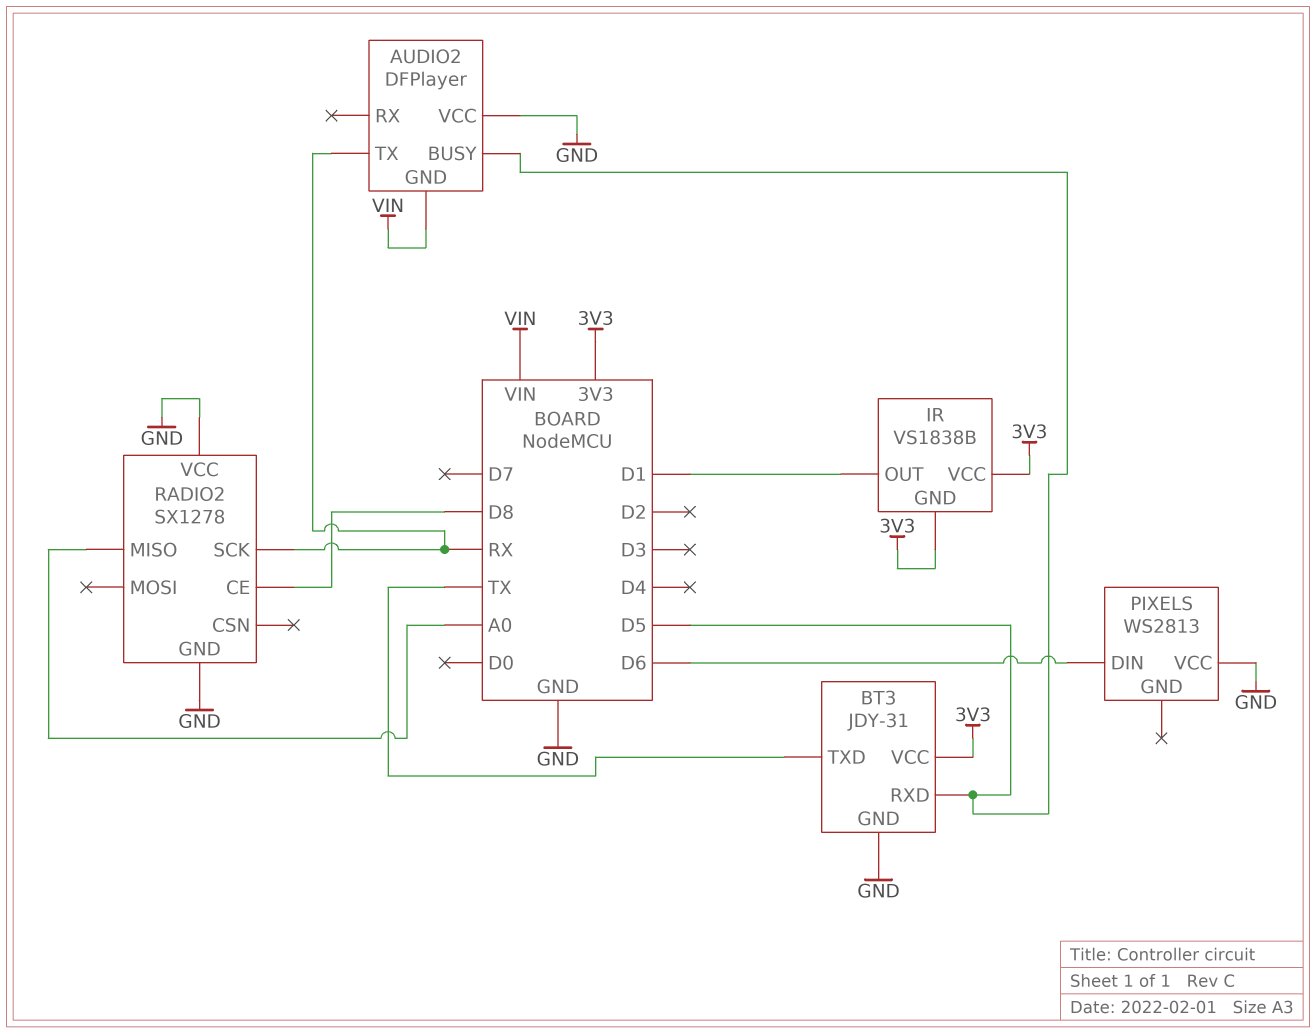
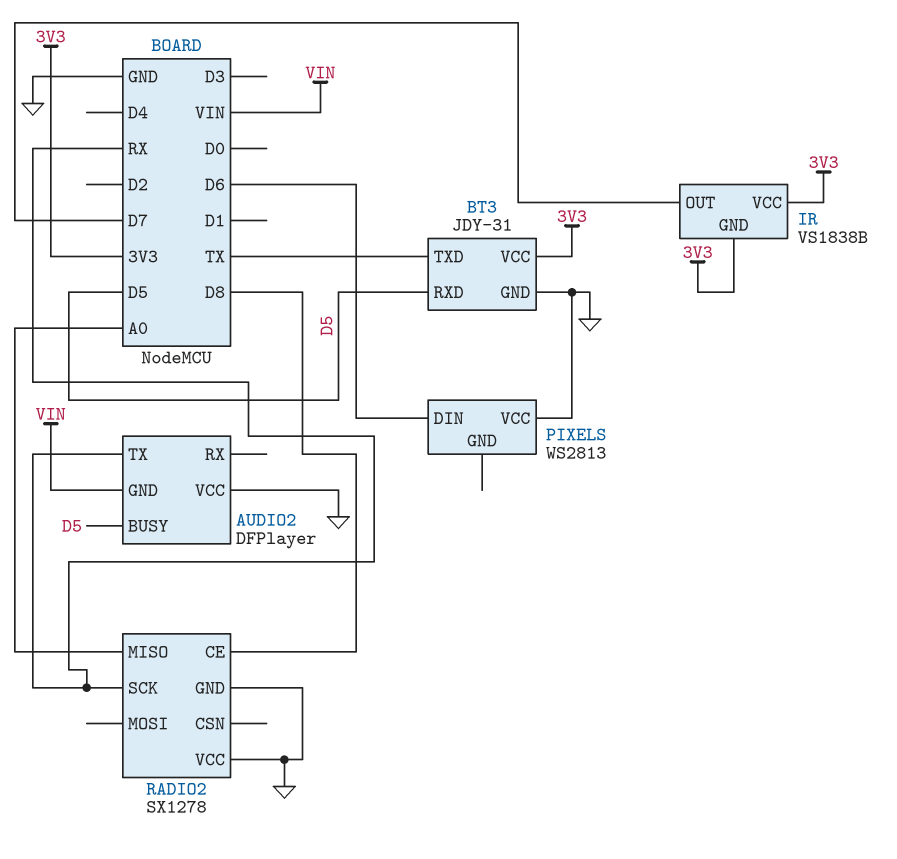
IR pin OUT: D1 -> D7

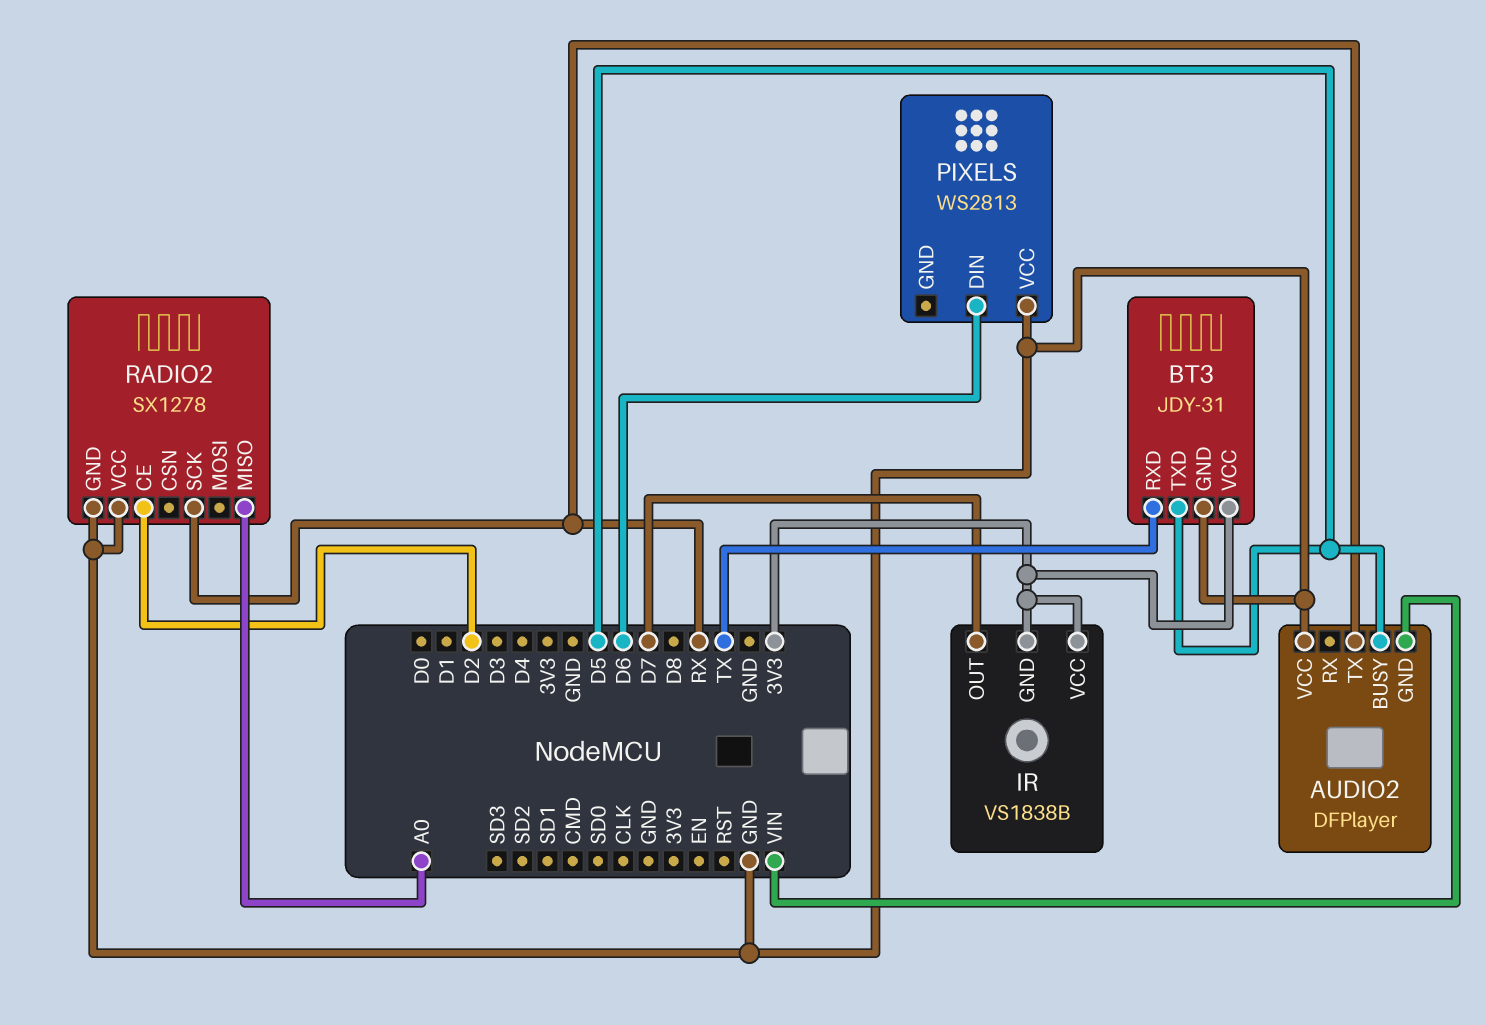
BT3 pin RXD: D5 -> TX
BT3 pin TXD: TX -> D5
RADIO2 pin CE: D8 -> D2

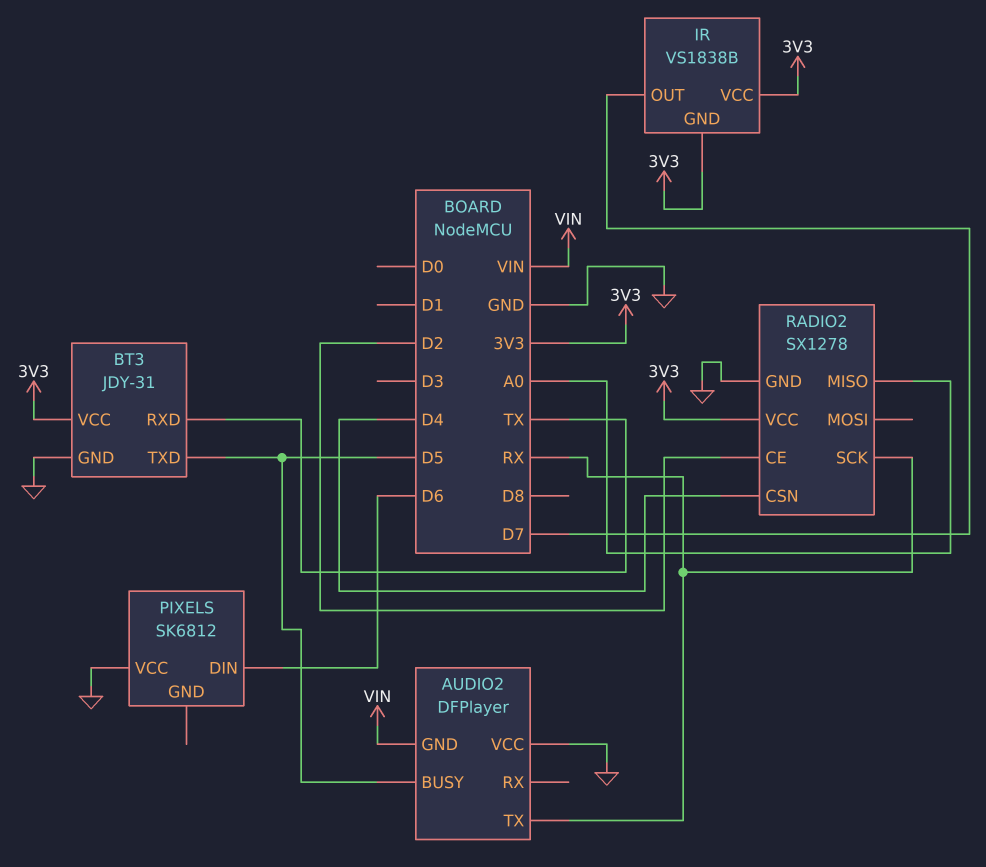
PIXELS: WS2813 -> SK6812
RADIO2 pin CSN: none -> D4
RADIO2 pin VCC: GND -> 3V3

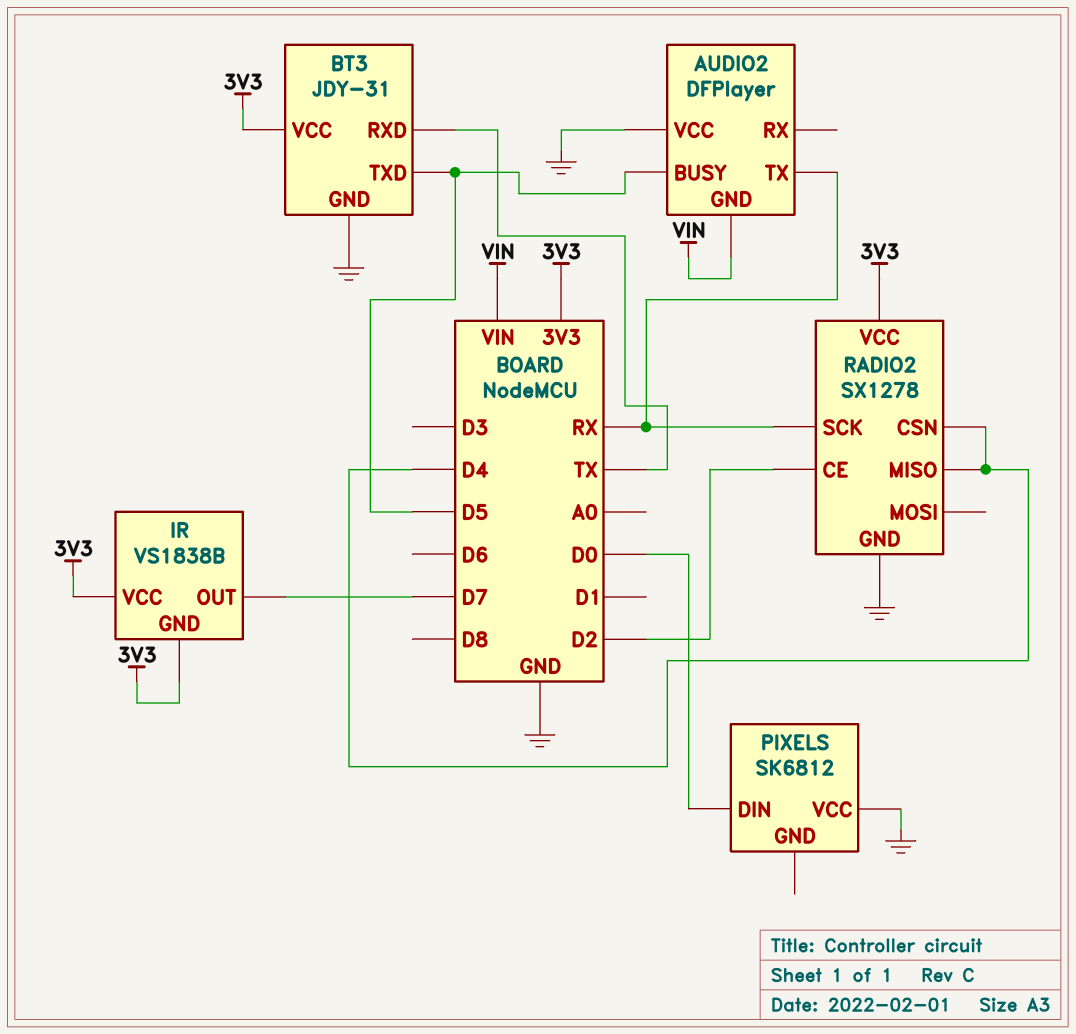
PIXELS pin DIN: D6 -> D0
RADIO2 pin MISO: A0 -> D4

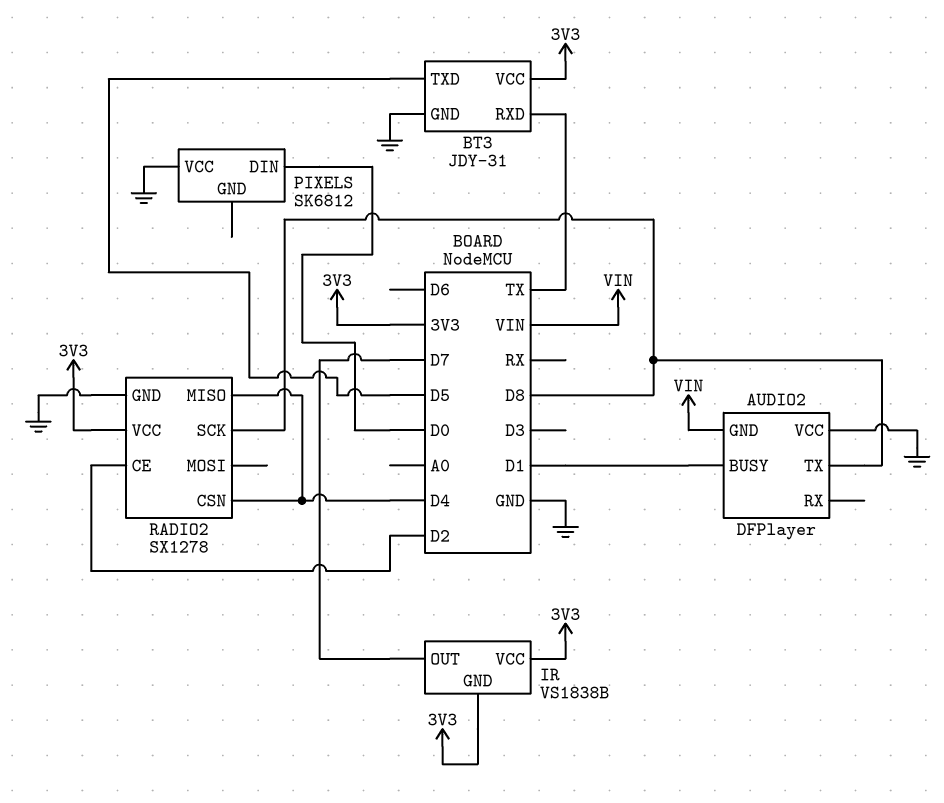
AUDIO2 pin BUSY: D5 -> D1
AUDIO2 pin TX: RX -> D8
RADIO2 pin SCK: RX -> D8

